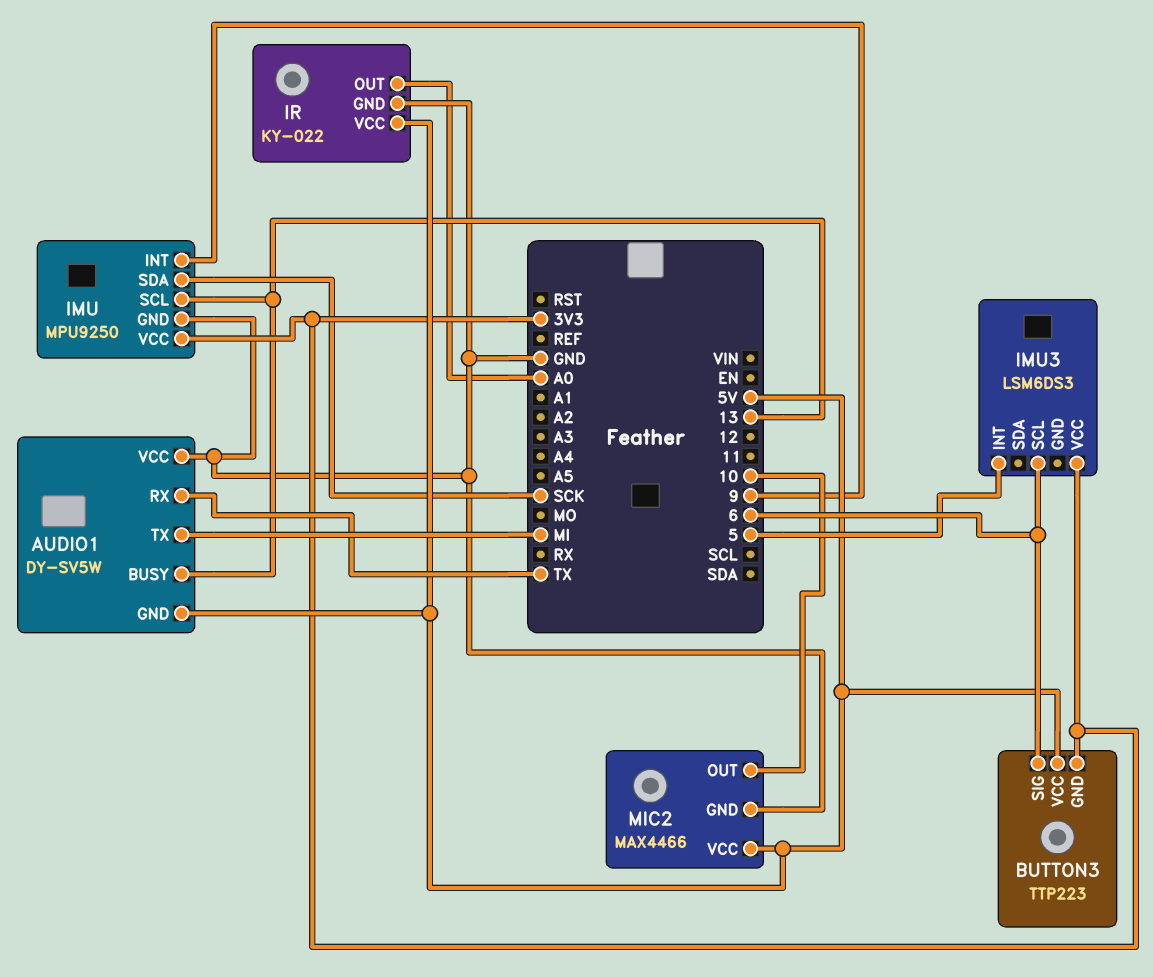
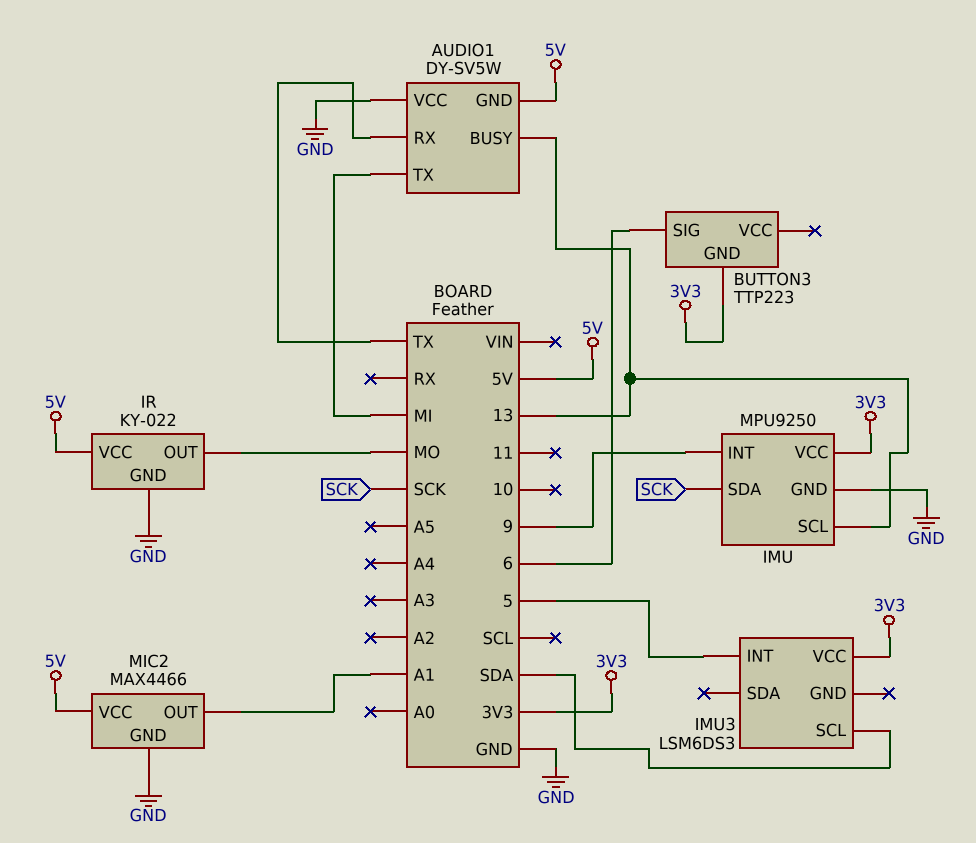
BUTTON3 pin VCC: 5V -> none
IMU3 pin SCL: 6 -> SDA
IR pin OUT: A0 -> MO
MIC2 pin OUT: 10 -> A1

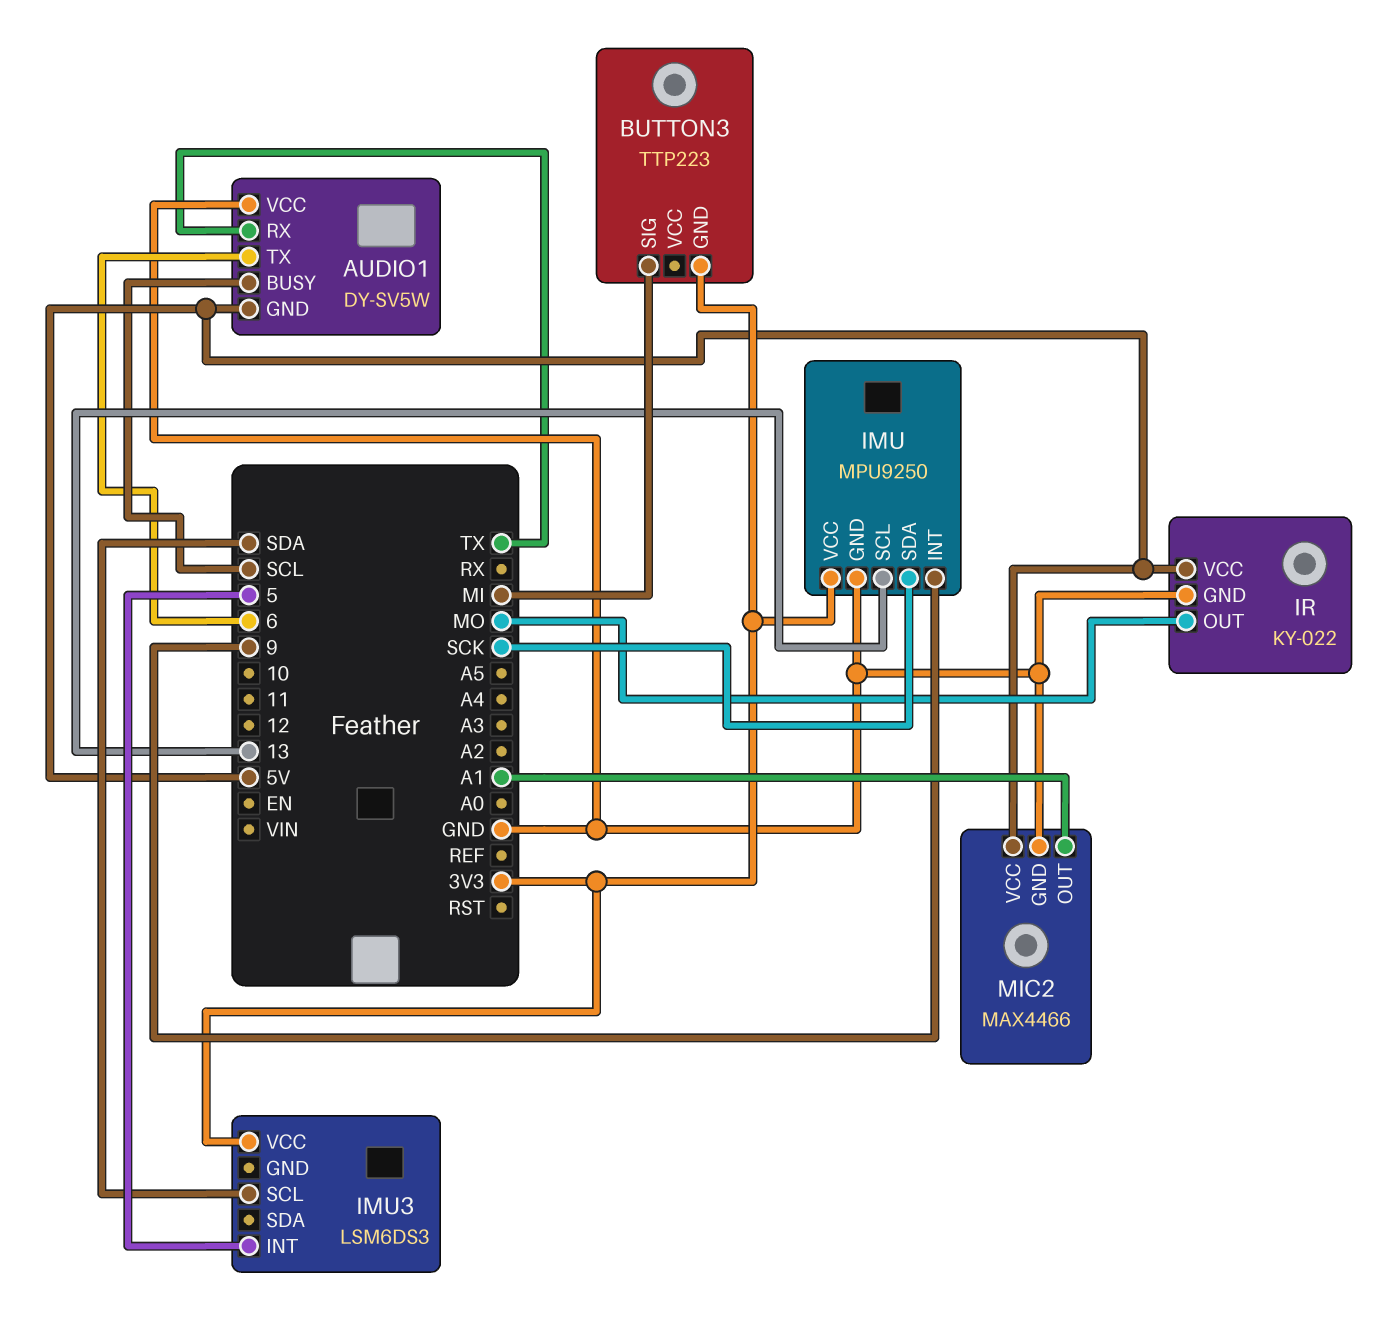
AUDIO1 pin BUSY: 13 -> SCL
AUDIO1 pin TX: MI -> 6
BUTTON3 pin SIG: 6 -> MI

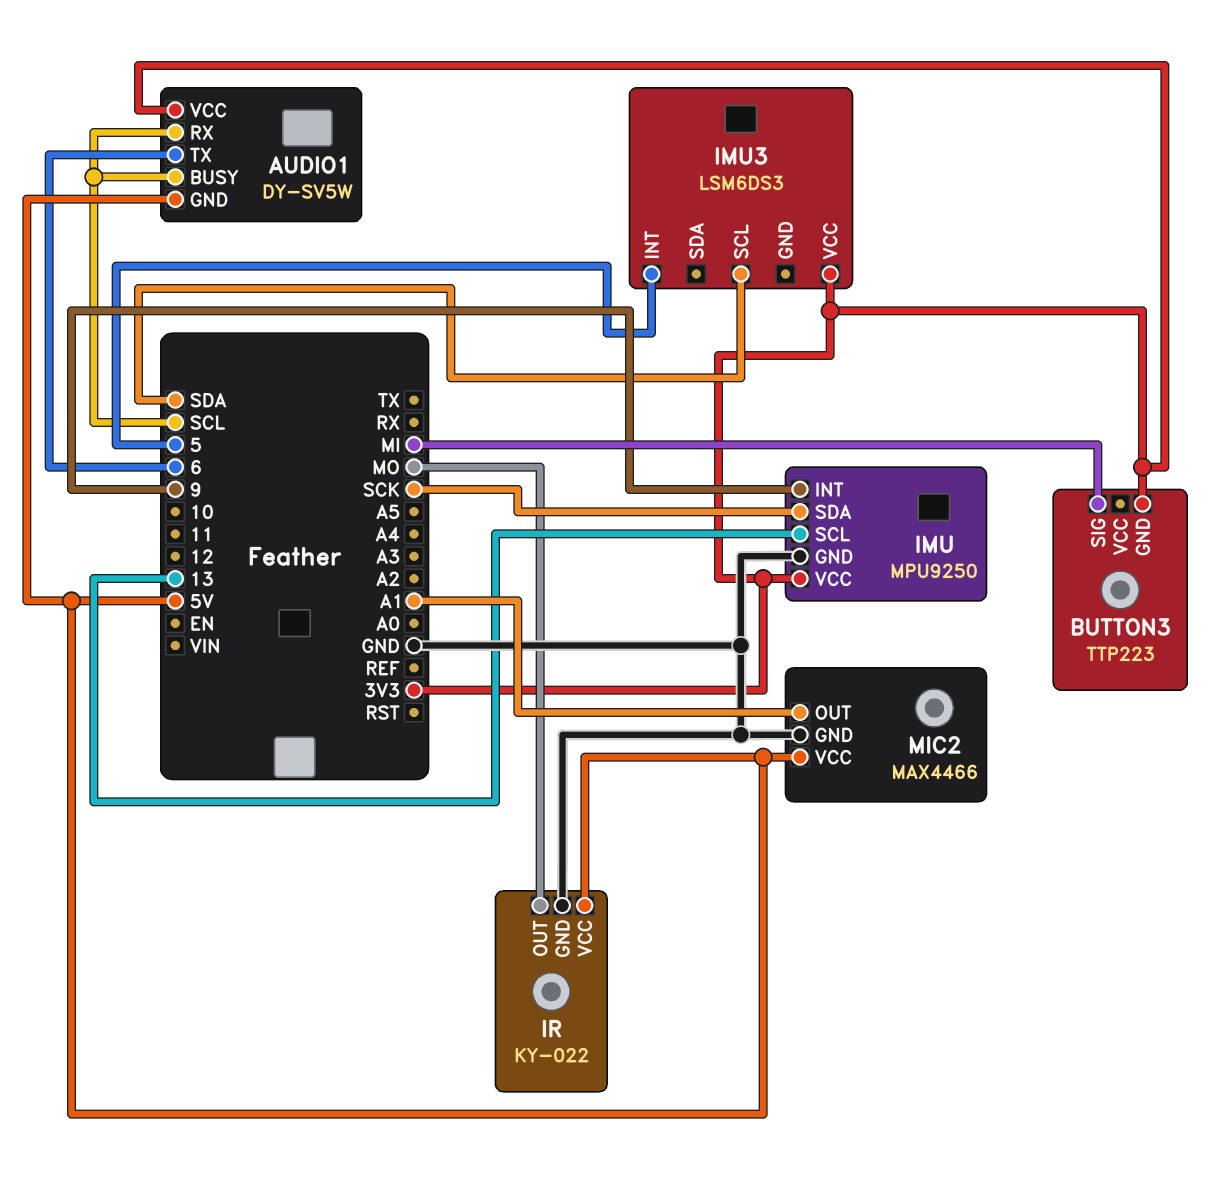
AUDIO1 pin RX: TX -> SCL
AUDIO1 pin VCC: GND -> 3V3

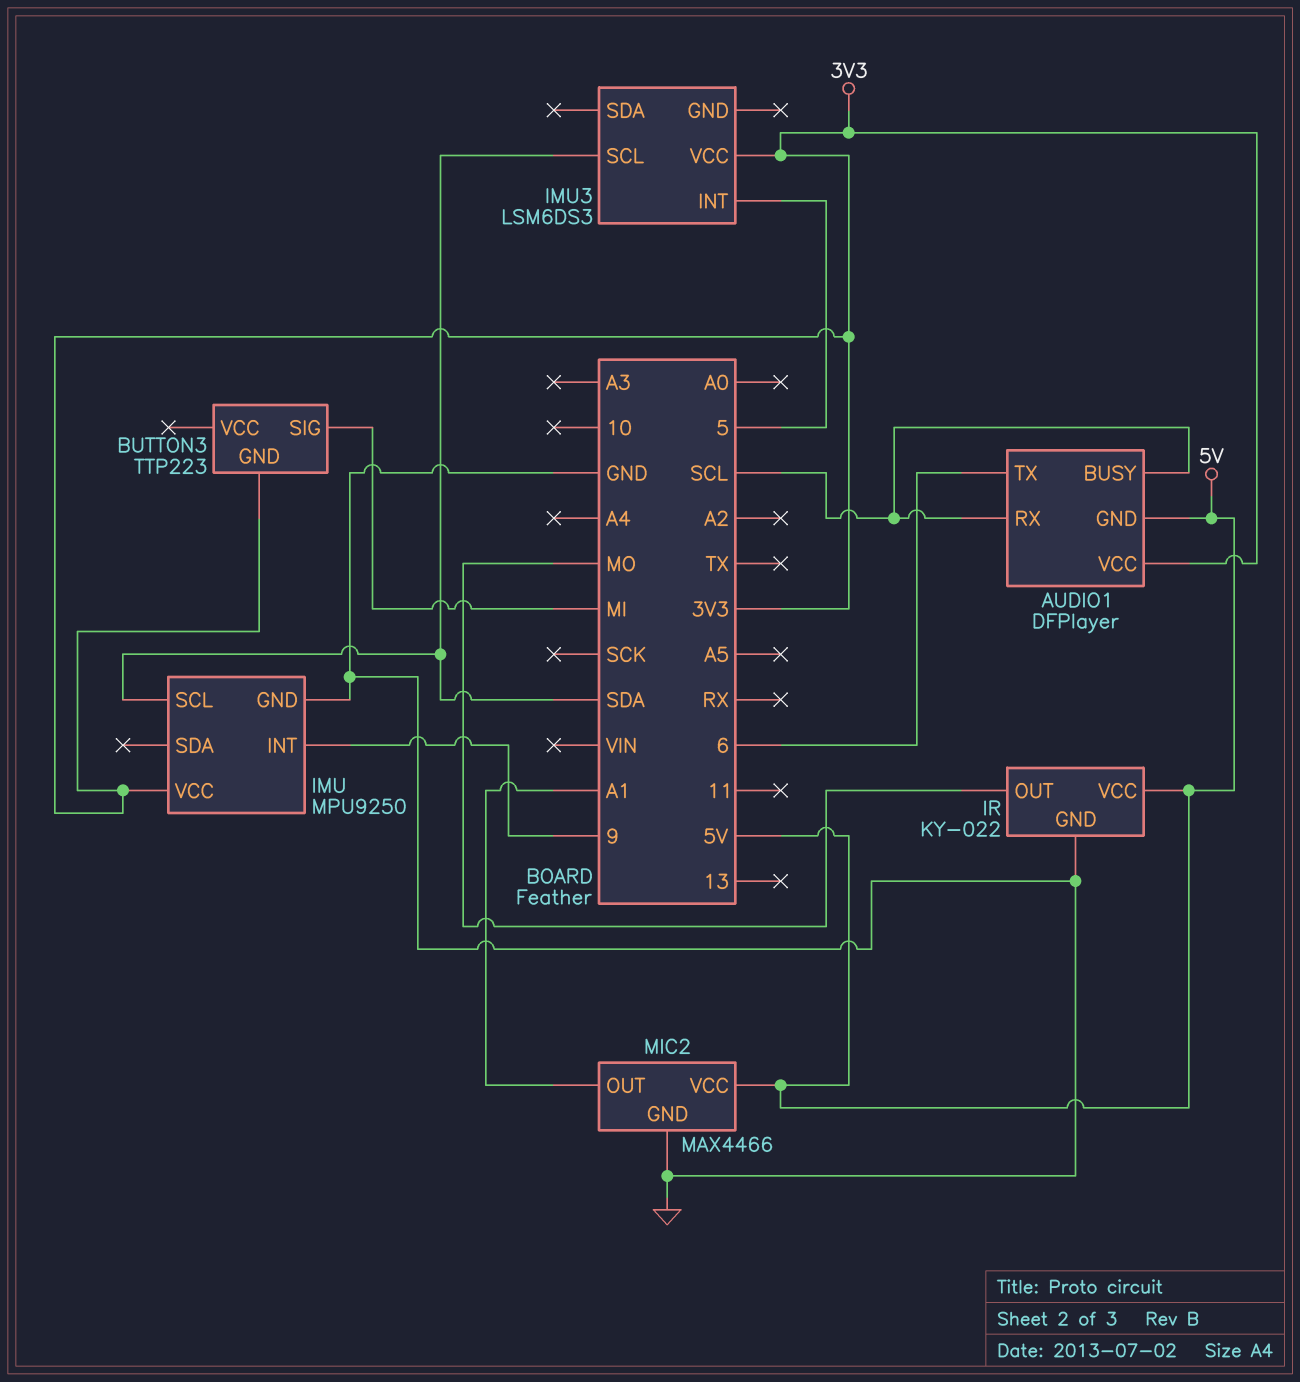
AUDIO1: DY-SV5W -> DFPlayer
IMU pin SCL: 13 -> SDA
IMU pin SDA: SCK -> none

